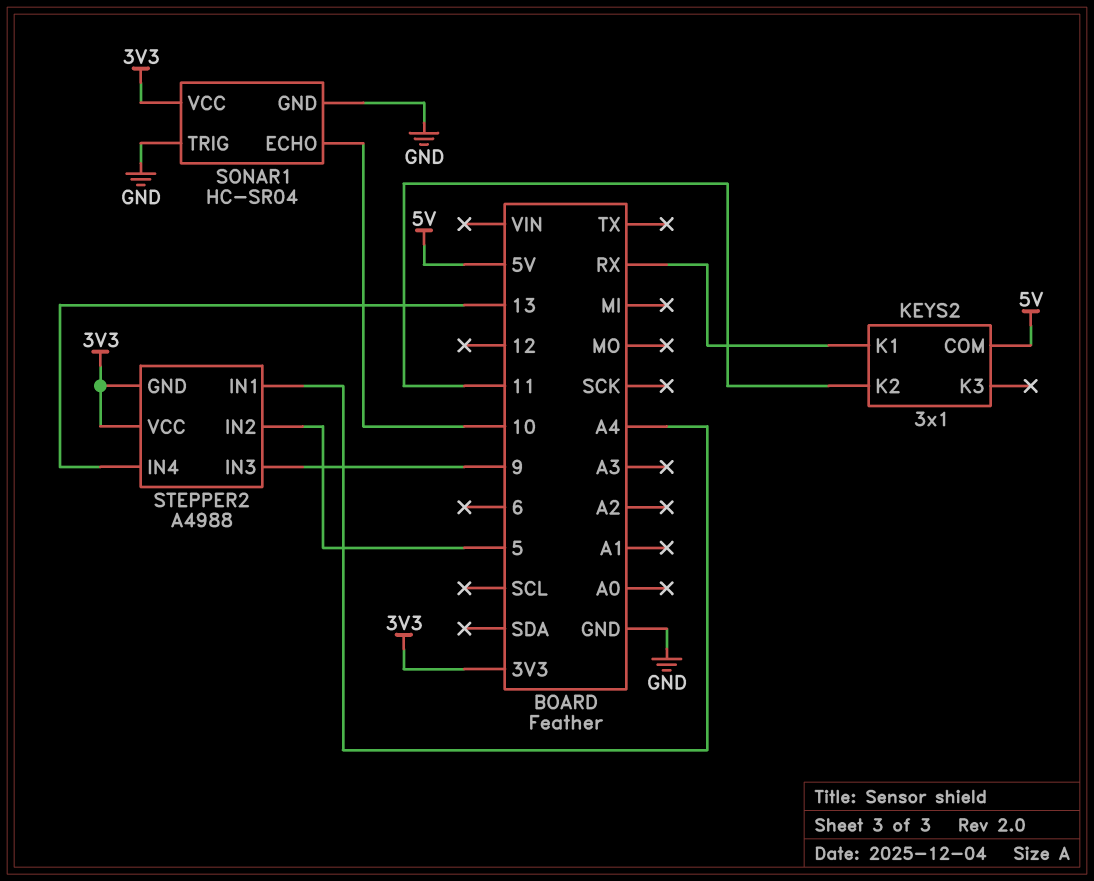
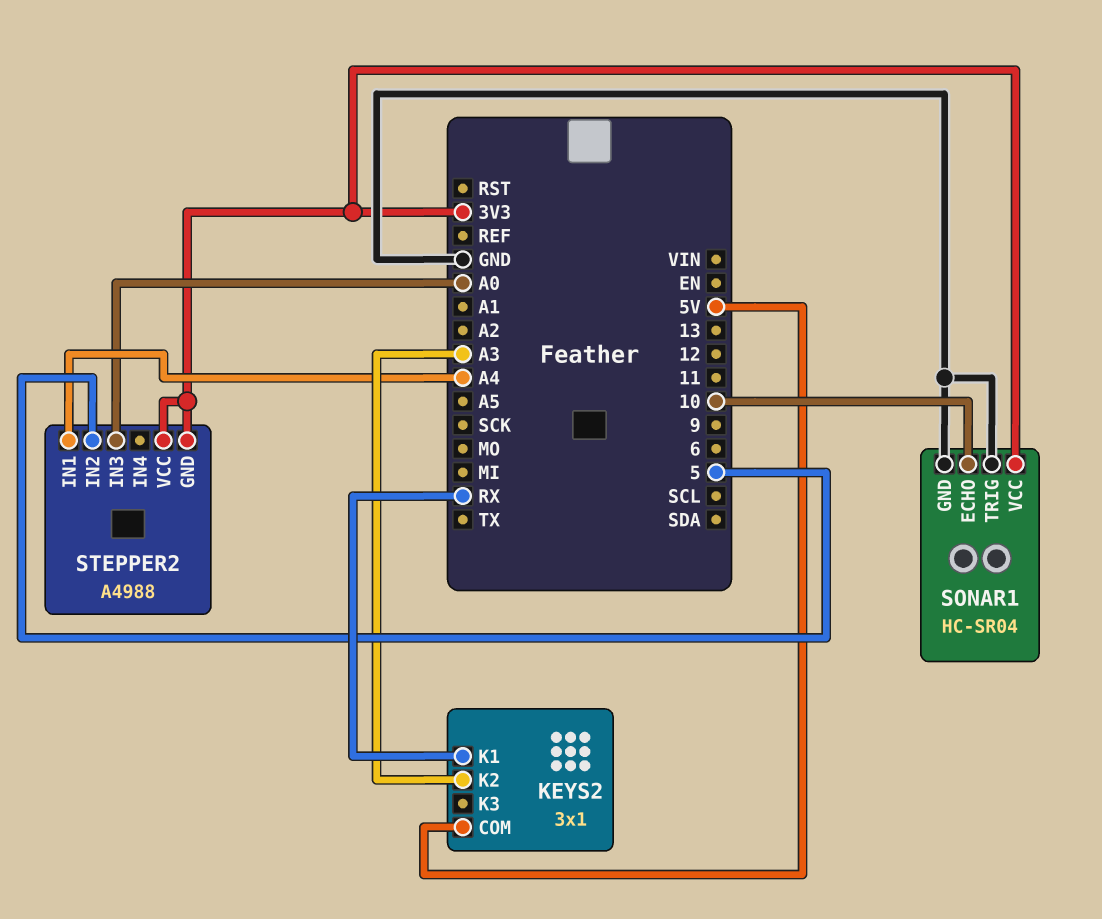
KEYS2 pin K2: 11 -> A3
STEPPER2 pin IN3: 9 -> A0
STEPPER2 pin IN4: 13 -> none

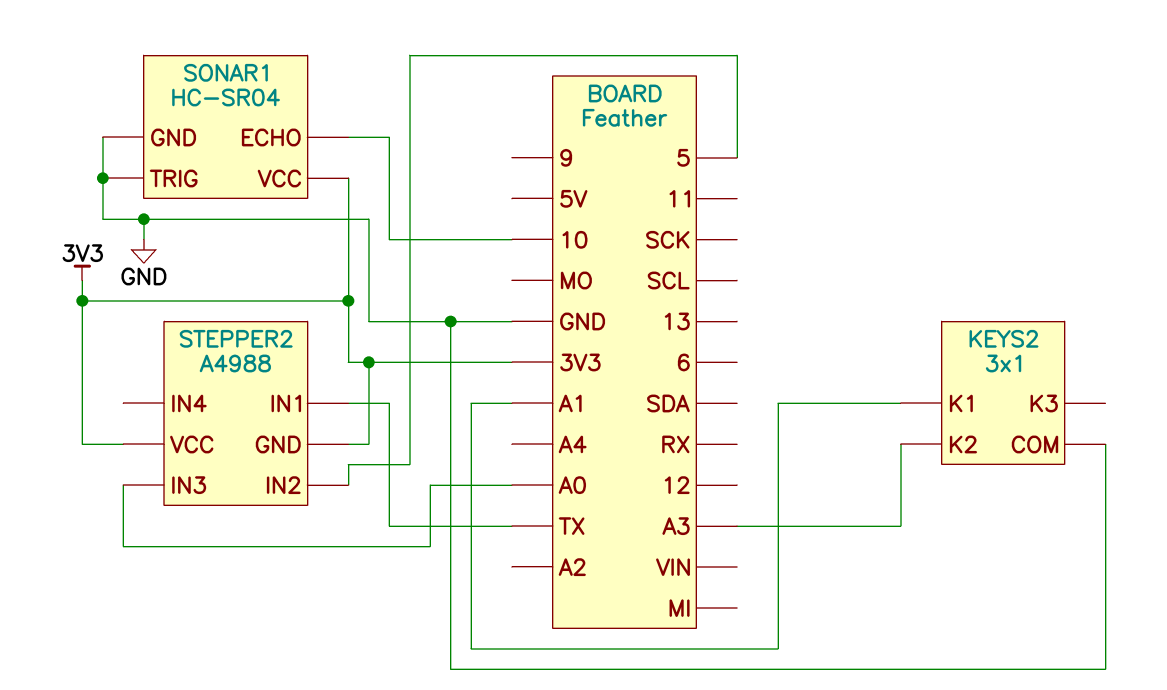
KEYS2 pin COM: 5V -> GND
KEYS2 pin K1: RX -> A1
STEPPER2 pin IN1: A4 -> TX

